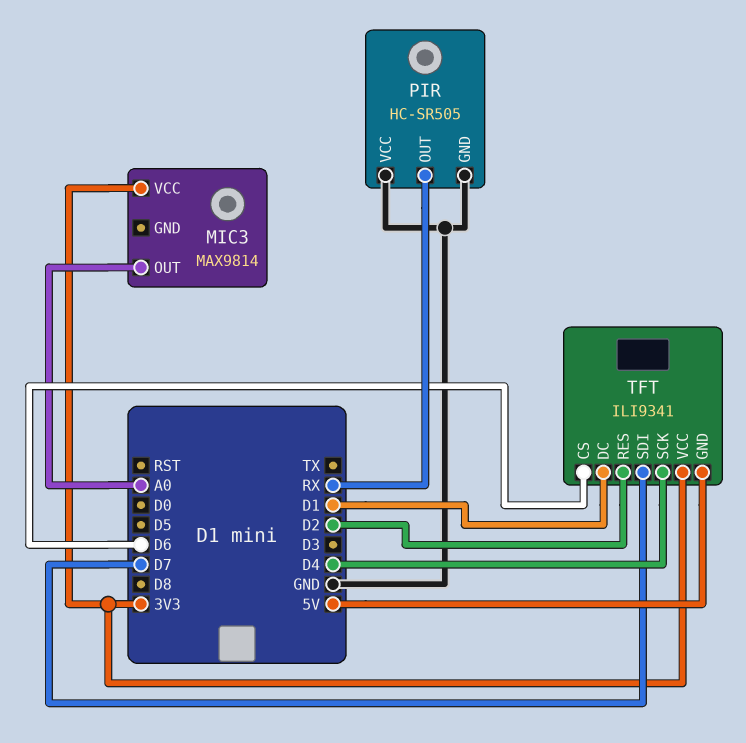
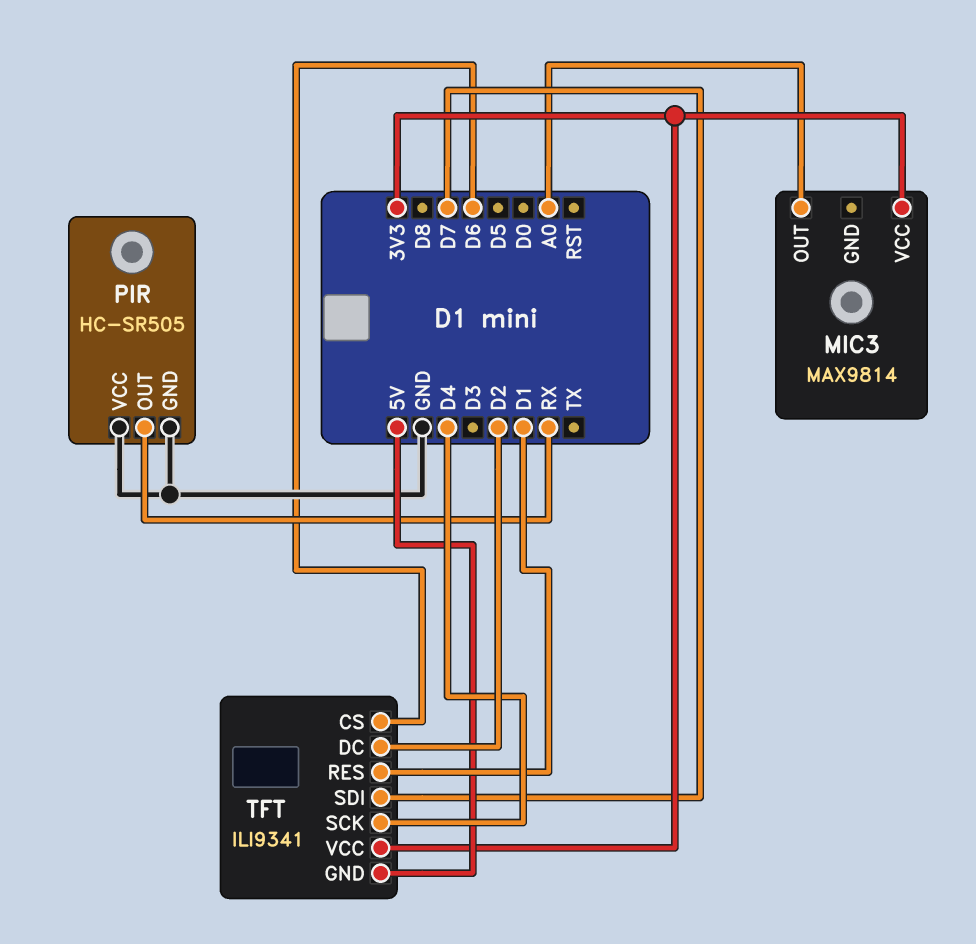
TFT pin DC: D1 -> D2
TFT pin RES: D2 -> D1

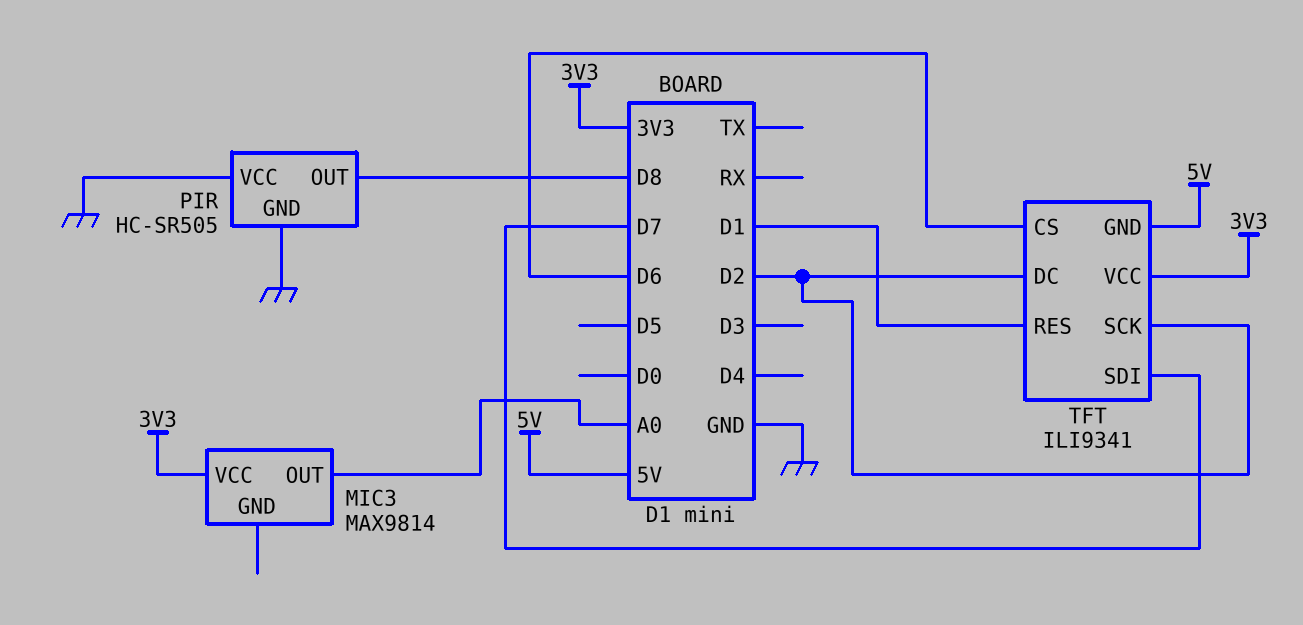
PIR pin OUT: RX -> D8
TFT pin SCK: D4 -> D2

